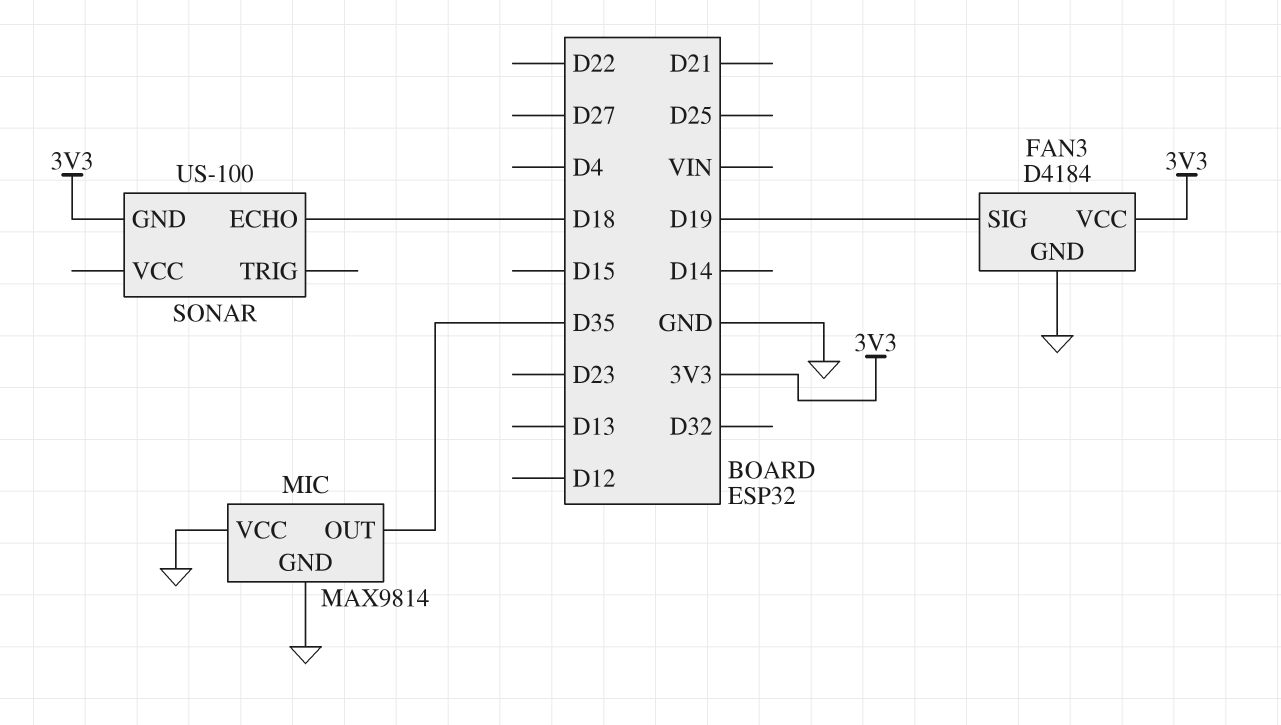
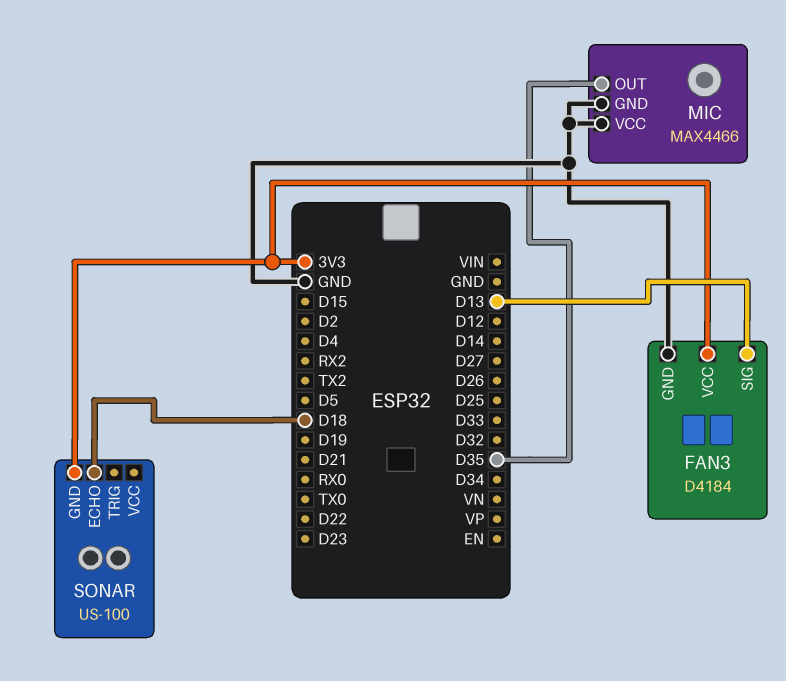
FAN3 pin SIG: D19 -> D13
MIC: MAX9814 -> MAX4466

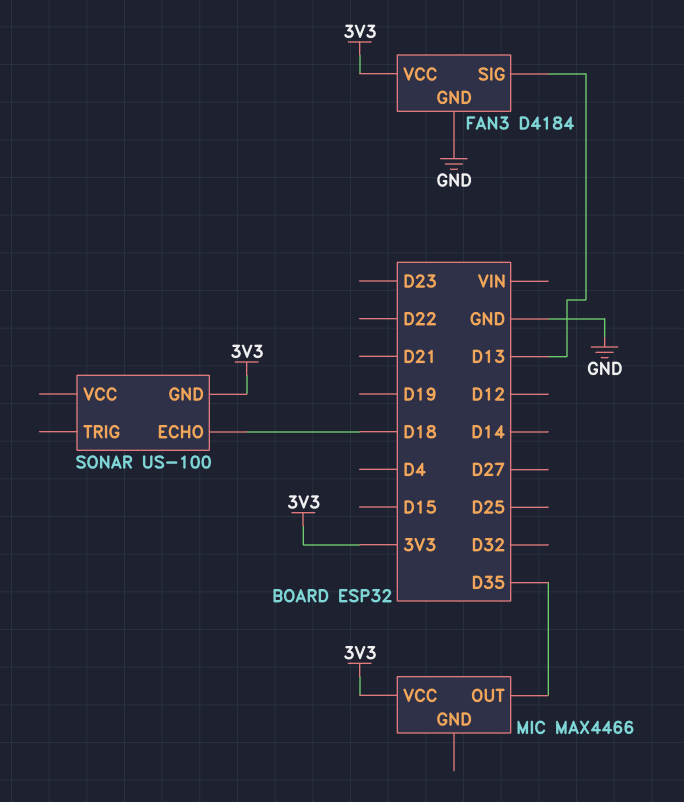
MIC pin GND: GND -> none
MIC pin VCC: GND -> 3V3

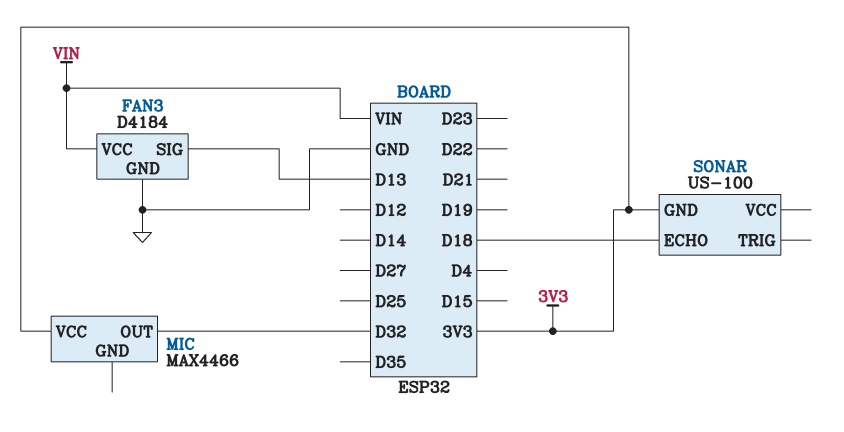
FAN3 pin VCC: 3V3 -> VIN
MIC pin OUT: D35 -> D32

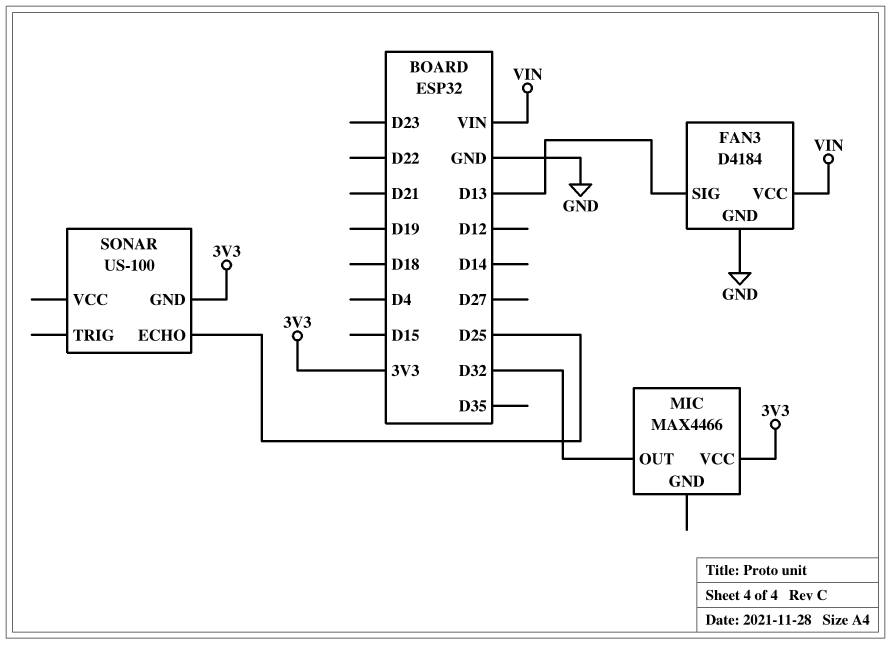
SONAR pin ECHO: D18 -> D25

